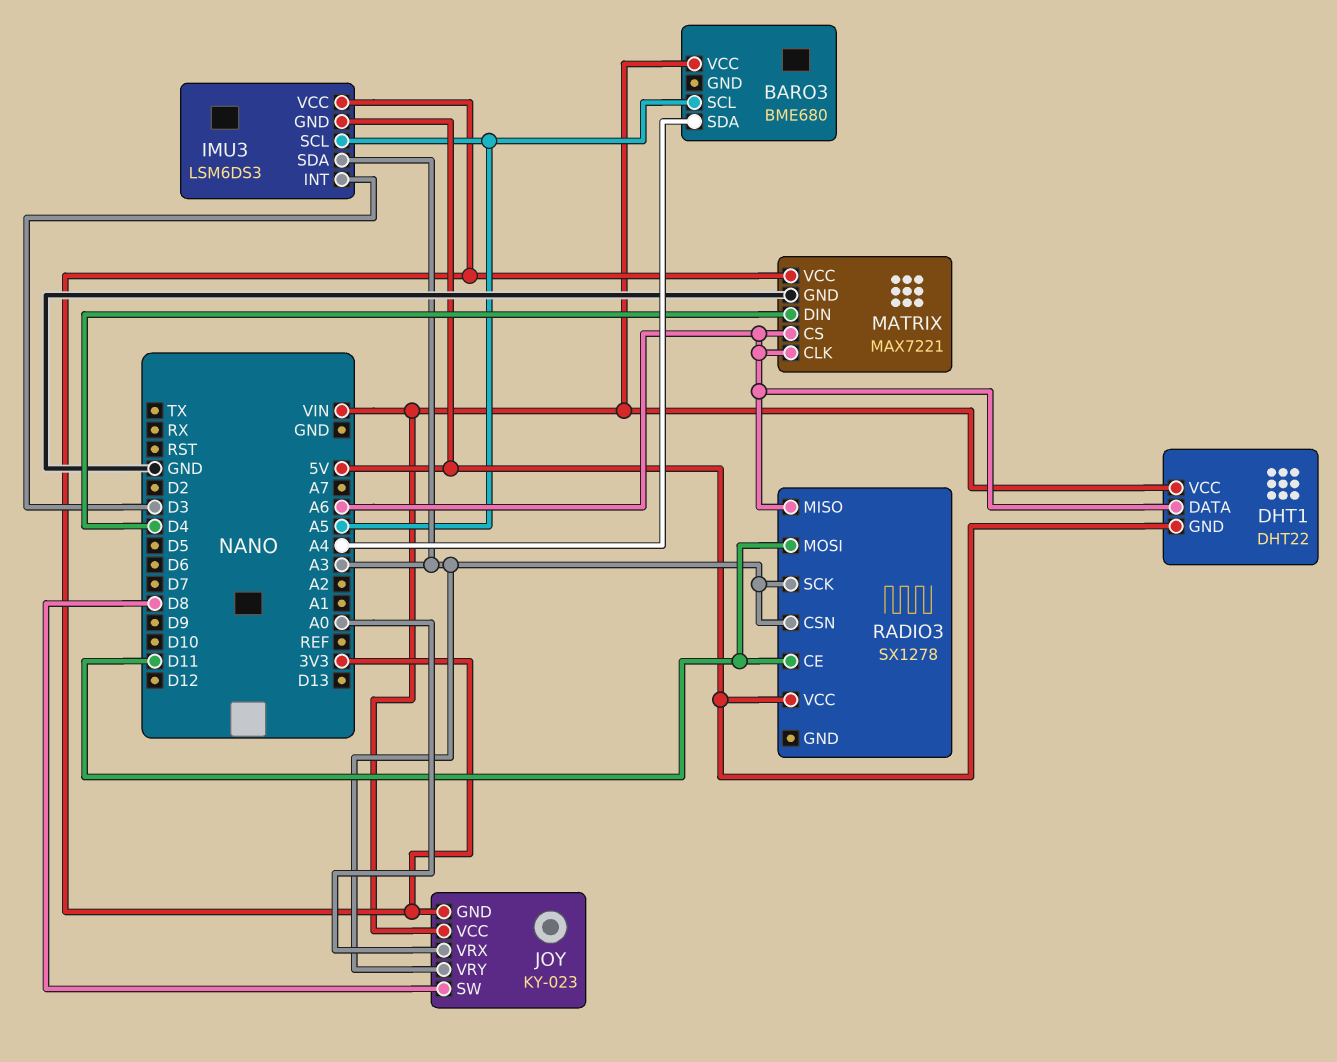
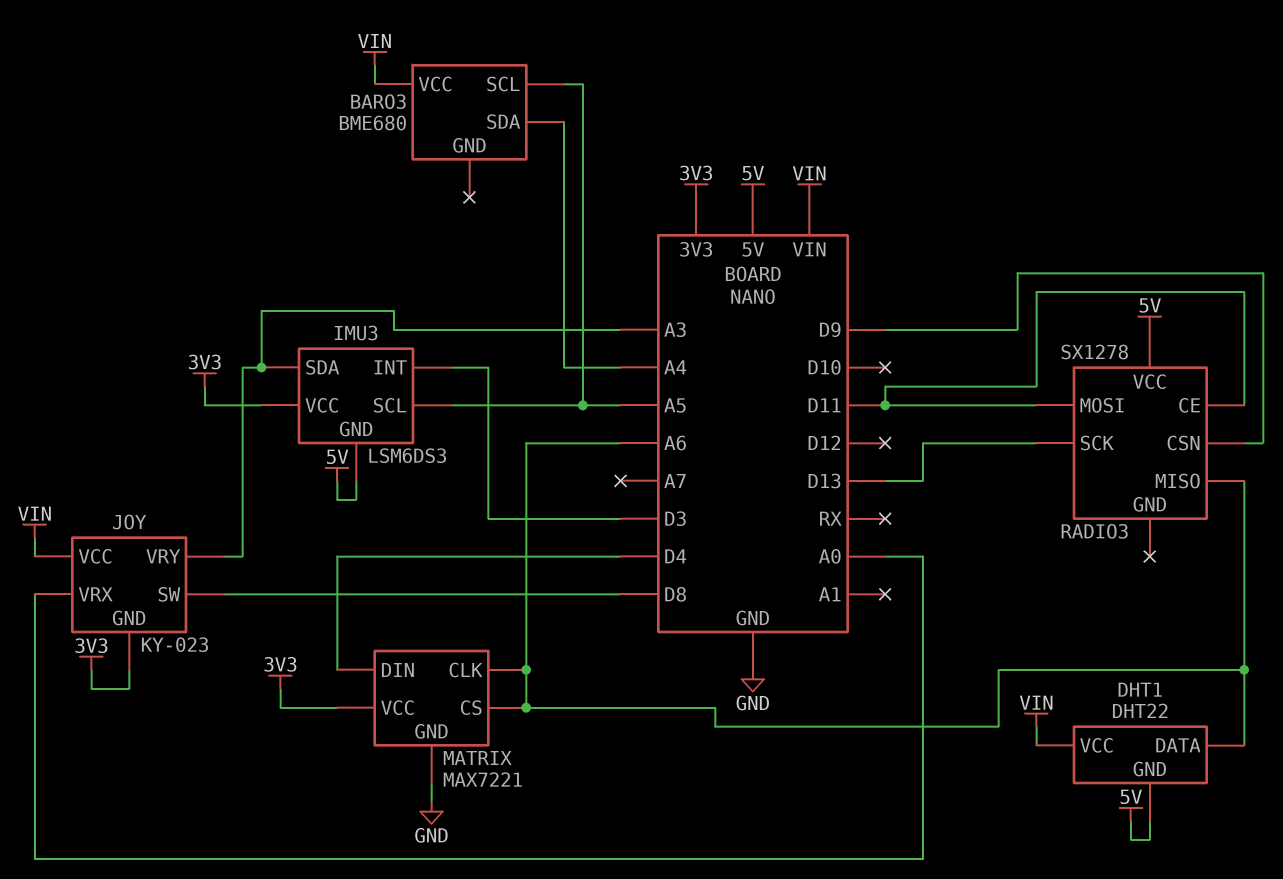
RADIO3 pin CSN: A3 -> D9
RADIO3 pin SCK: A3 -> D13

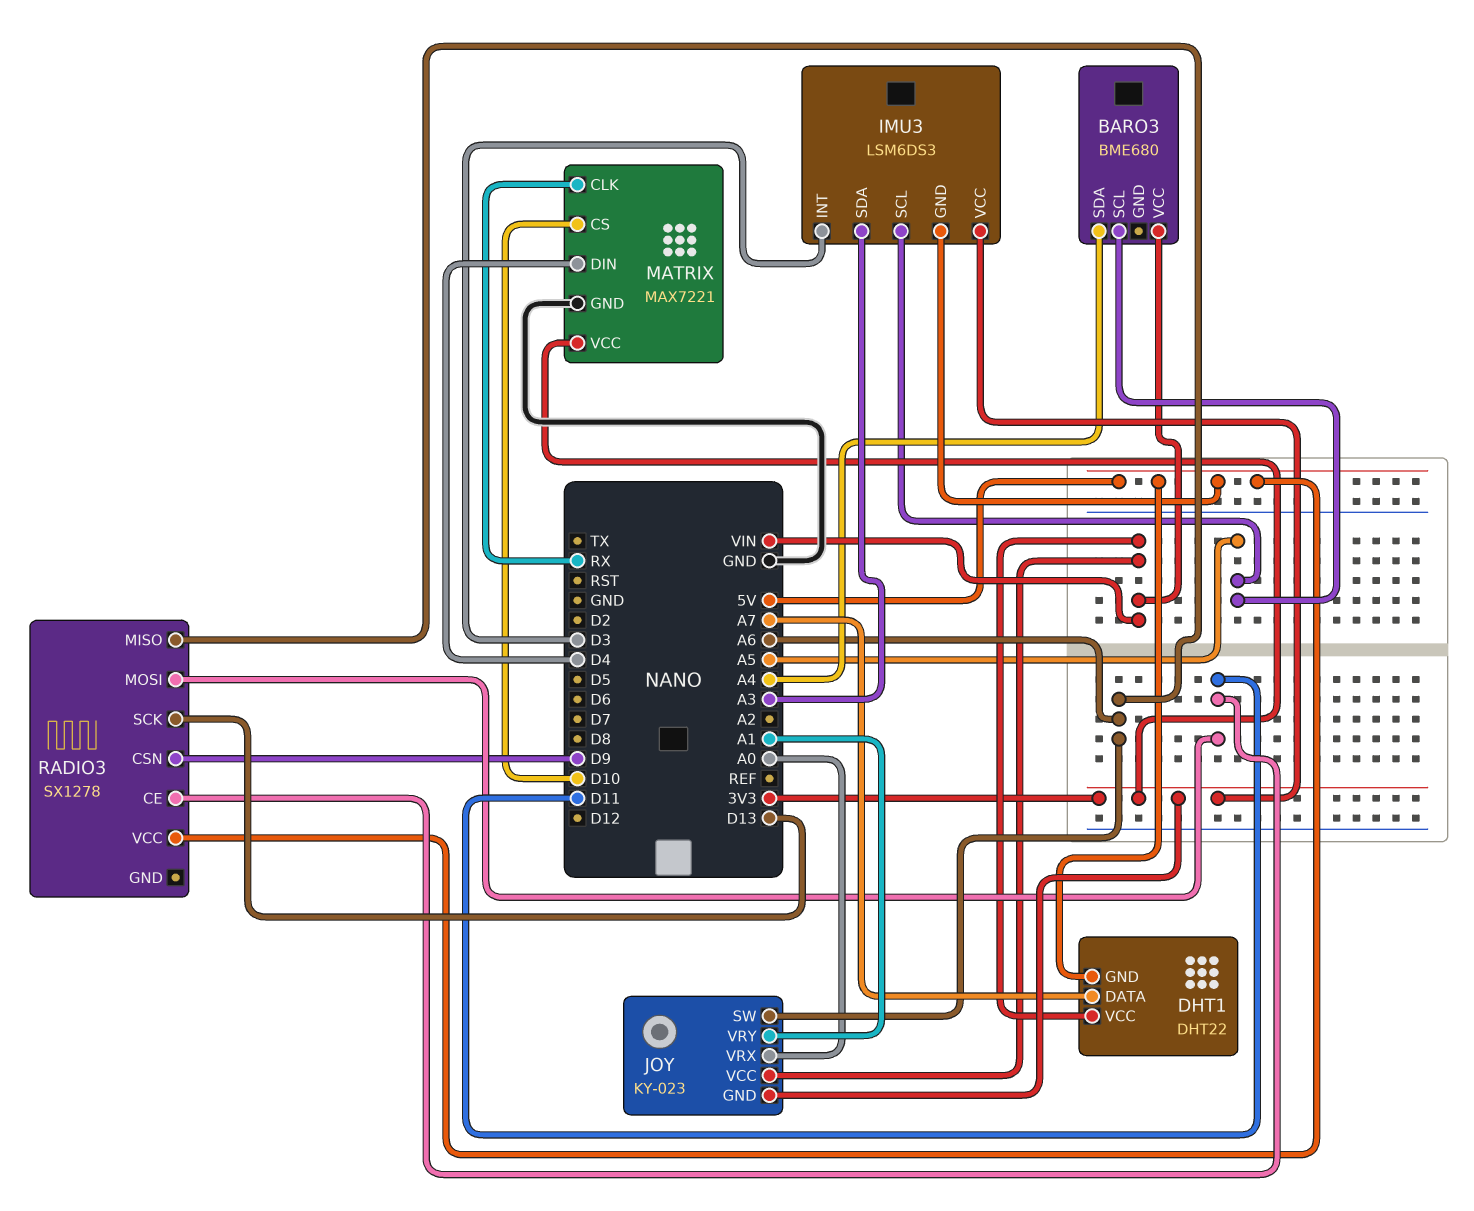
DHT1 pin DATA: A6 -> A7
JOY pin SW: D8 -> A6
JOY pin VRY: A3 -> A1
MATRIX pin CLK: A6 -> RX
MATRIX pin CS: A6 -> D10

